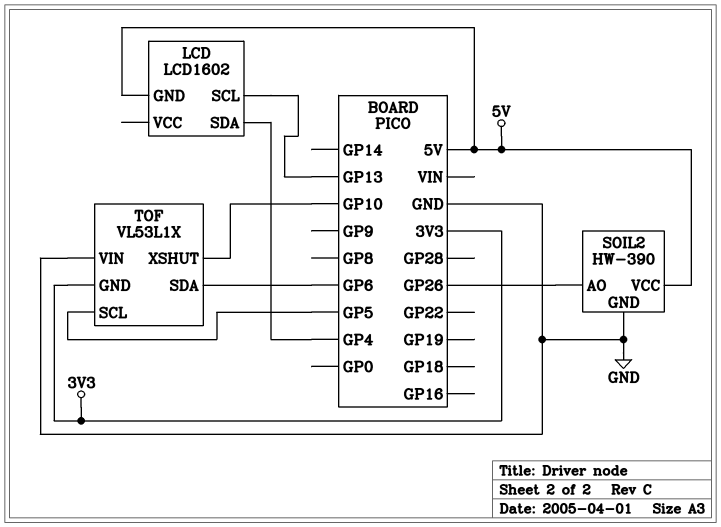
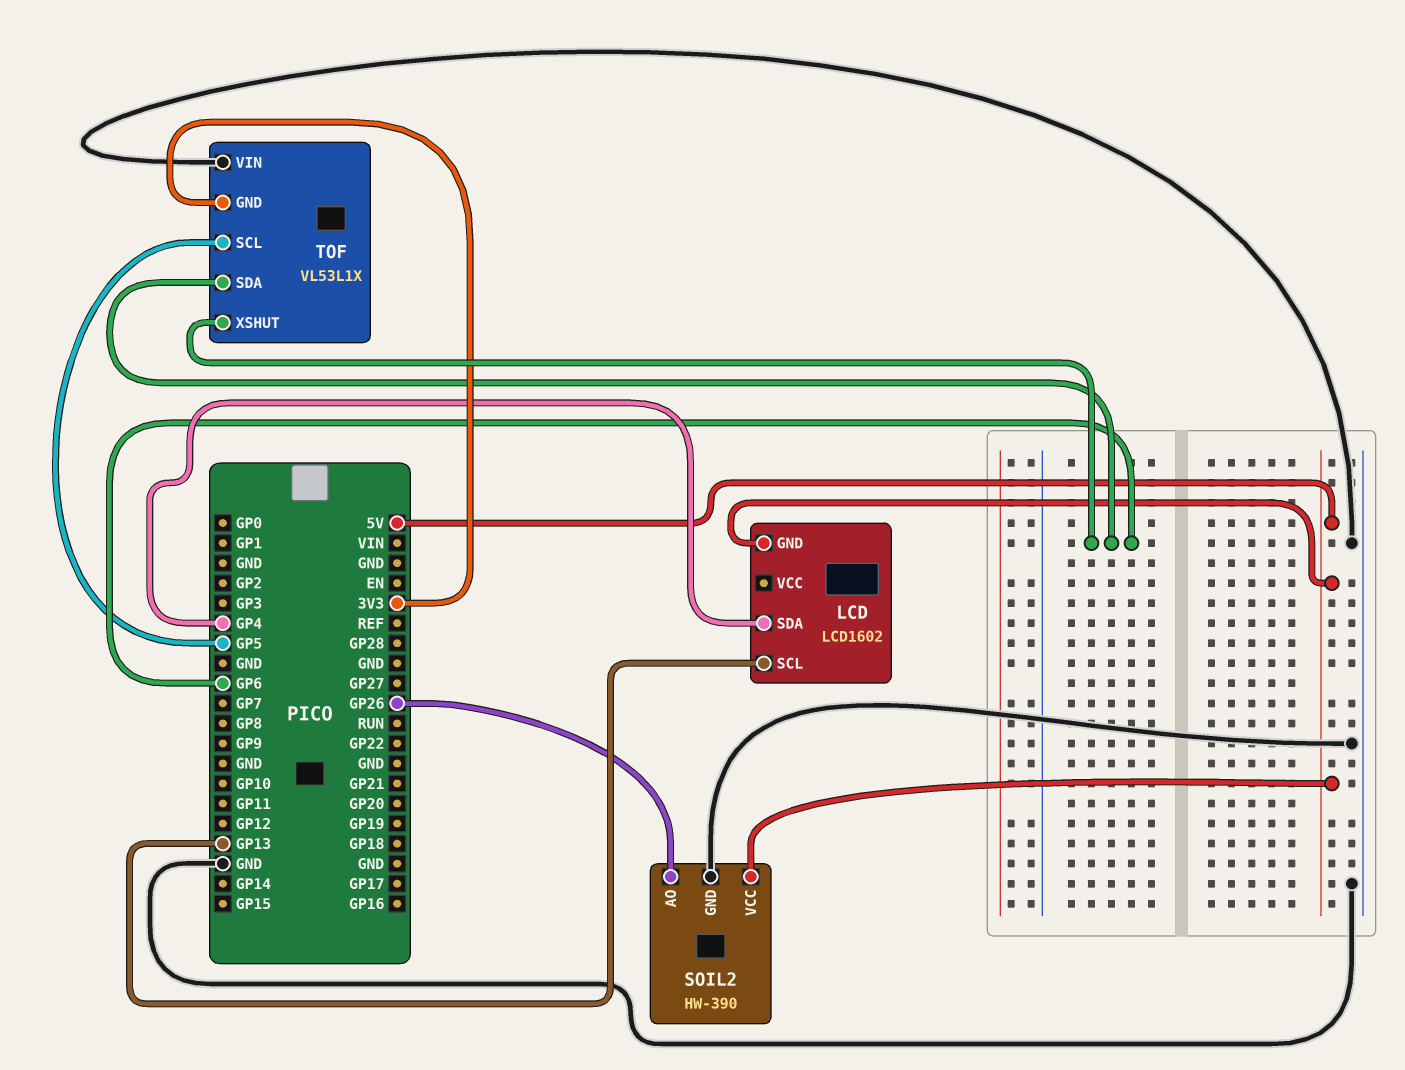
TOF pin XSHUT: GP10 -> GP6

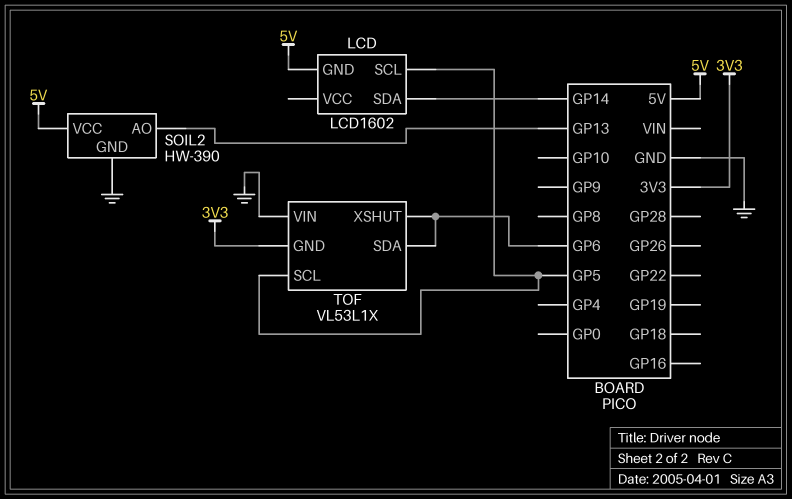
LCD pin SCL: GP13 -> GP5
LCD pin SDA: GP4 -> GP14
SOIL2 pin AO: GP26 -> GP13

